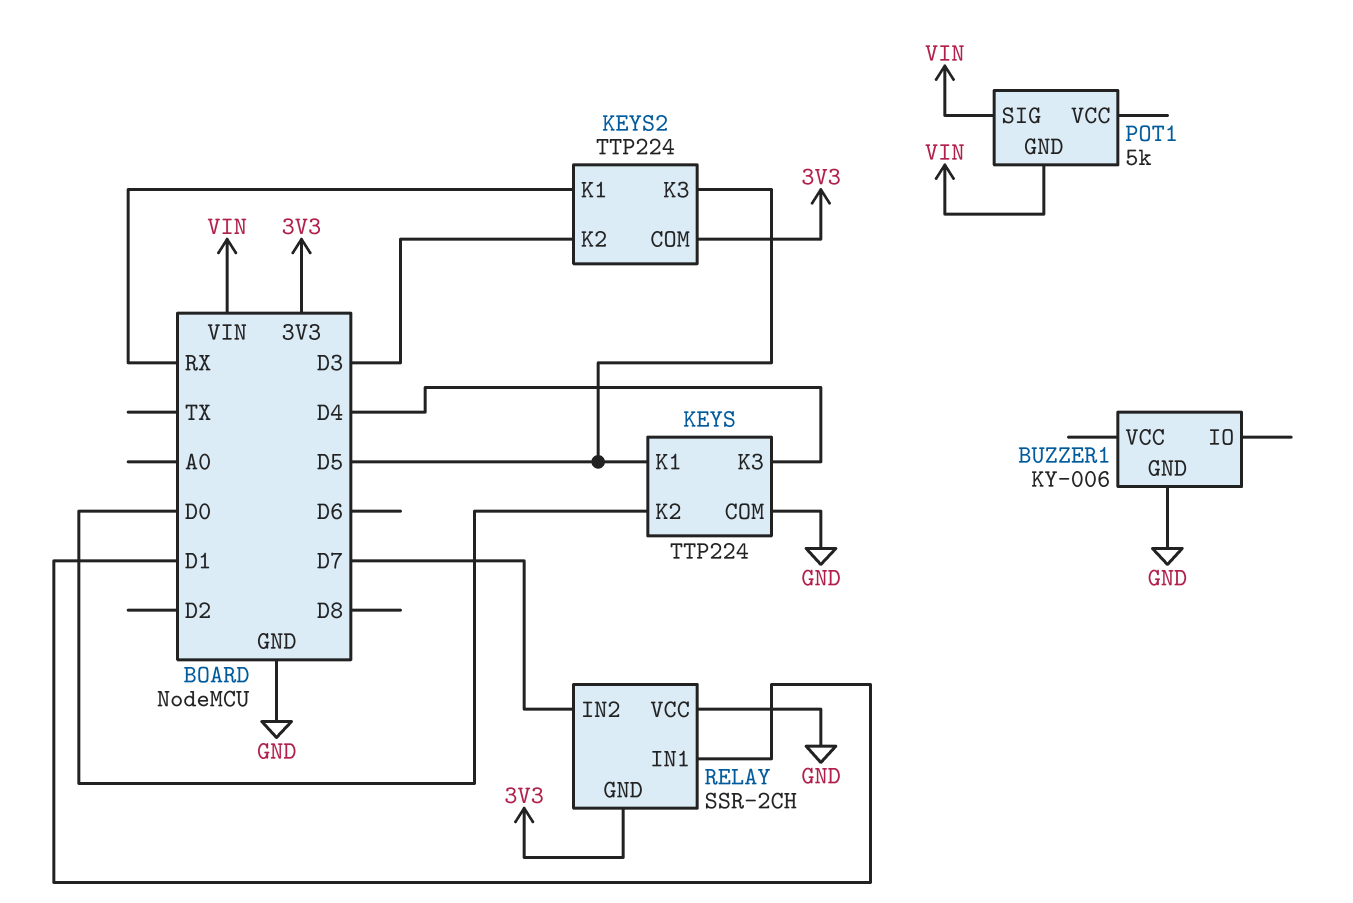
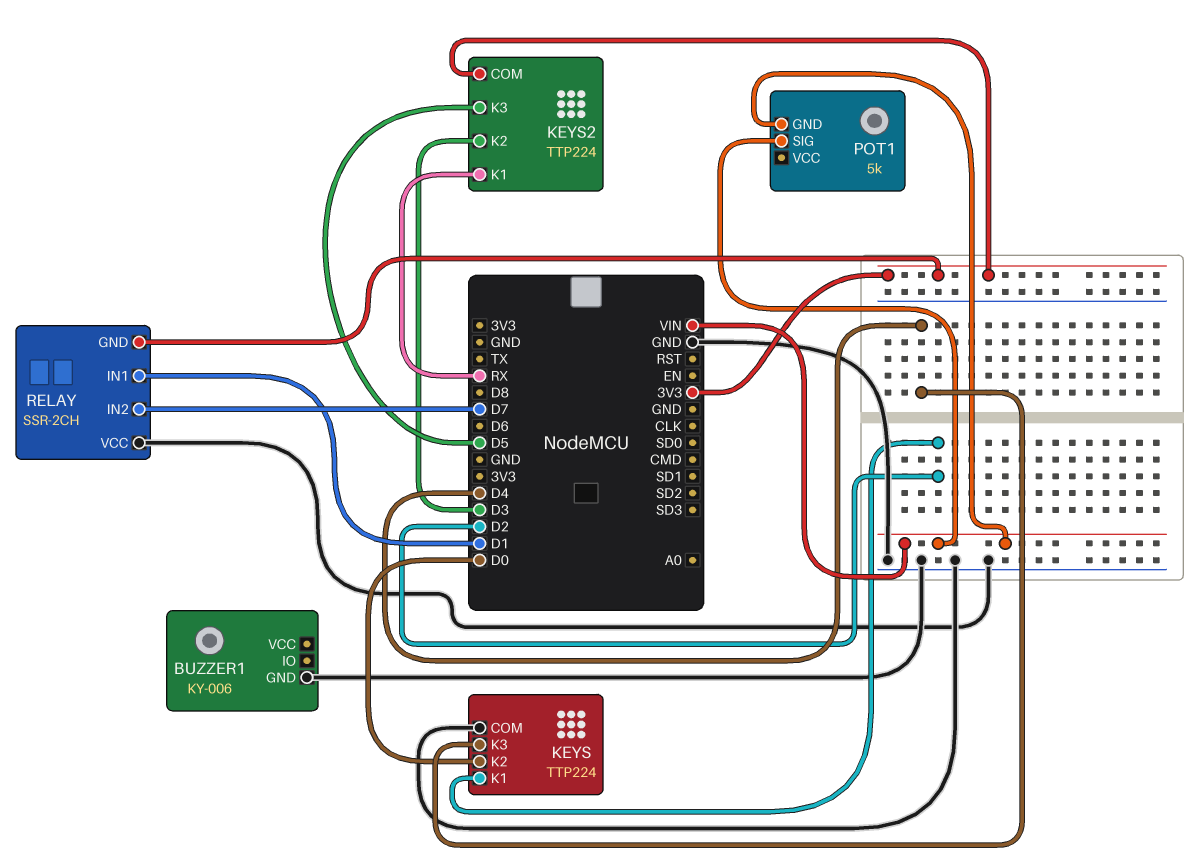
KEYS pin K1: D5 -> D2

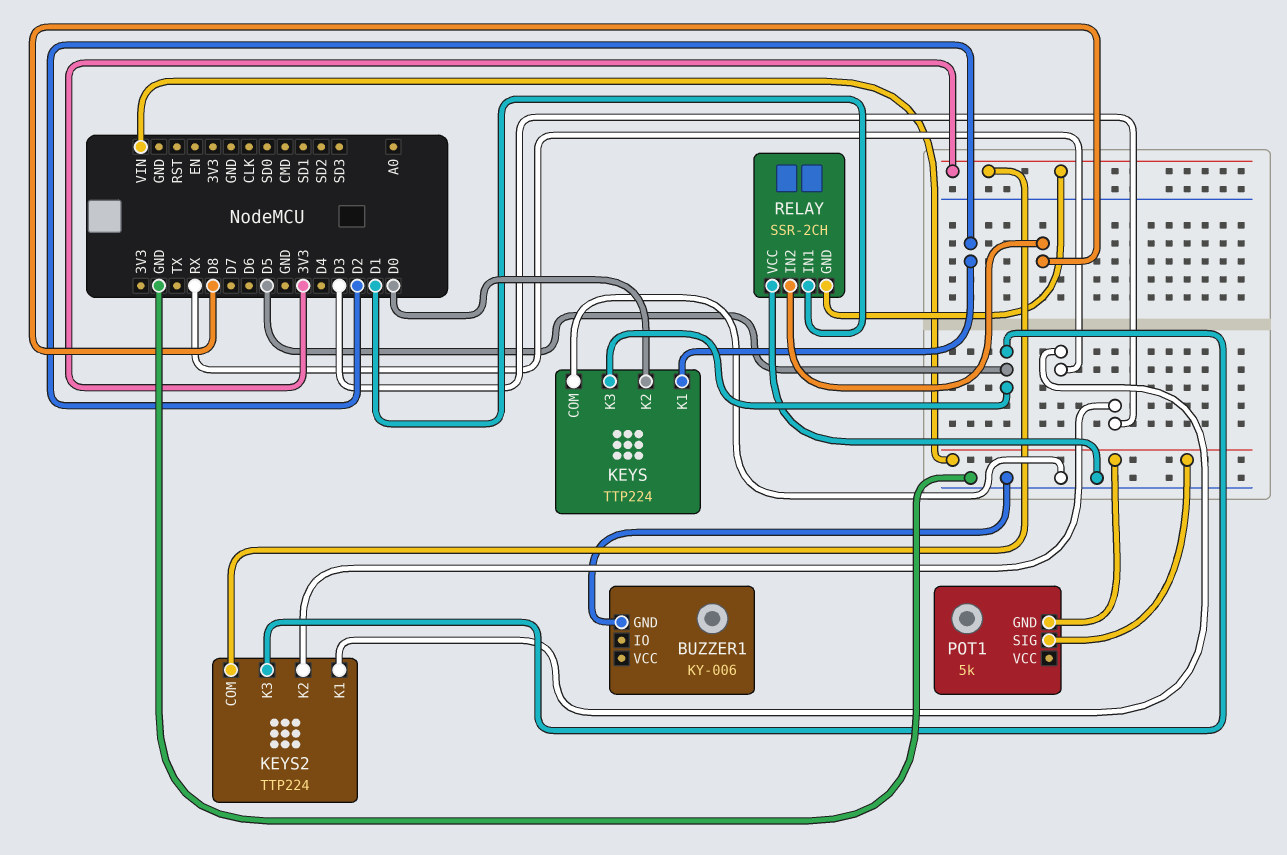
KEYS pin K3: D4 -> D5
RELAY pin IN2: D7 -> D8

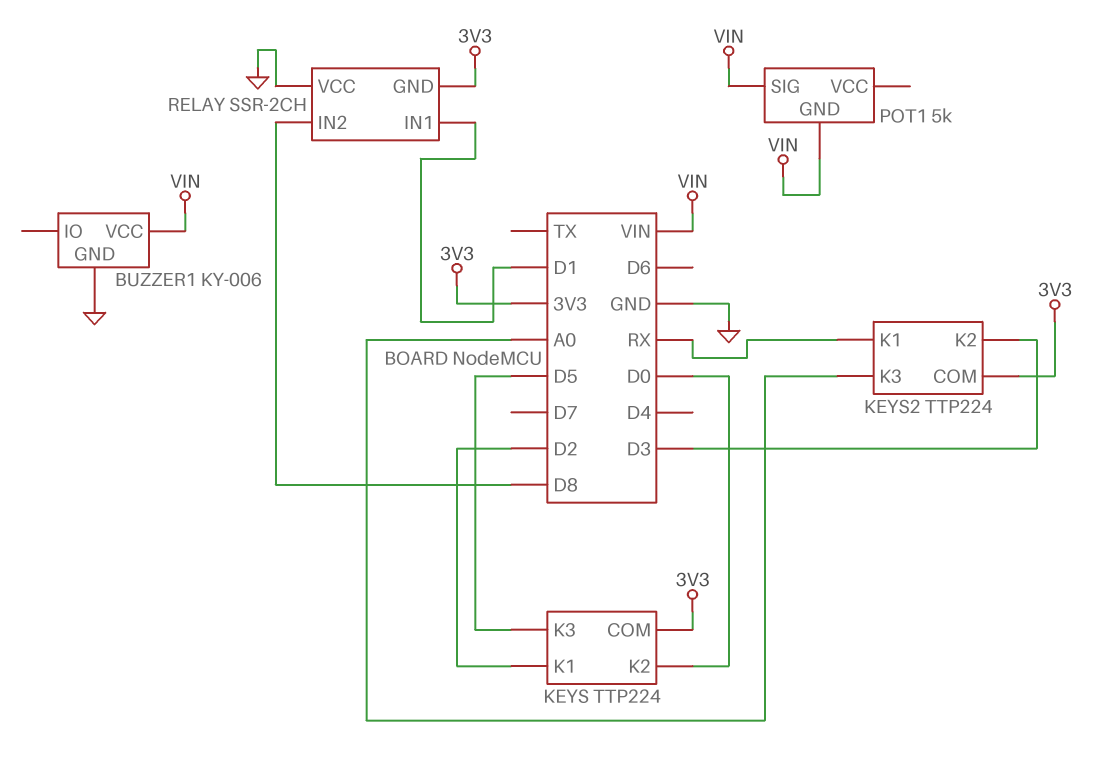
BUZZER1 pin VCC: none -> VIN
KEYS pin COM: GND -> 3V3
KEYS2 pin K3: D5 -> A0

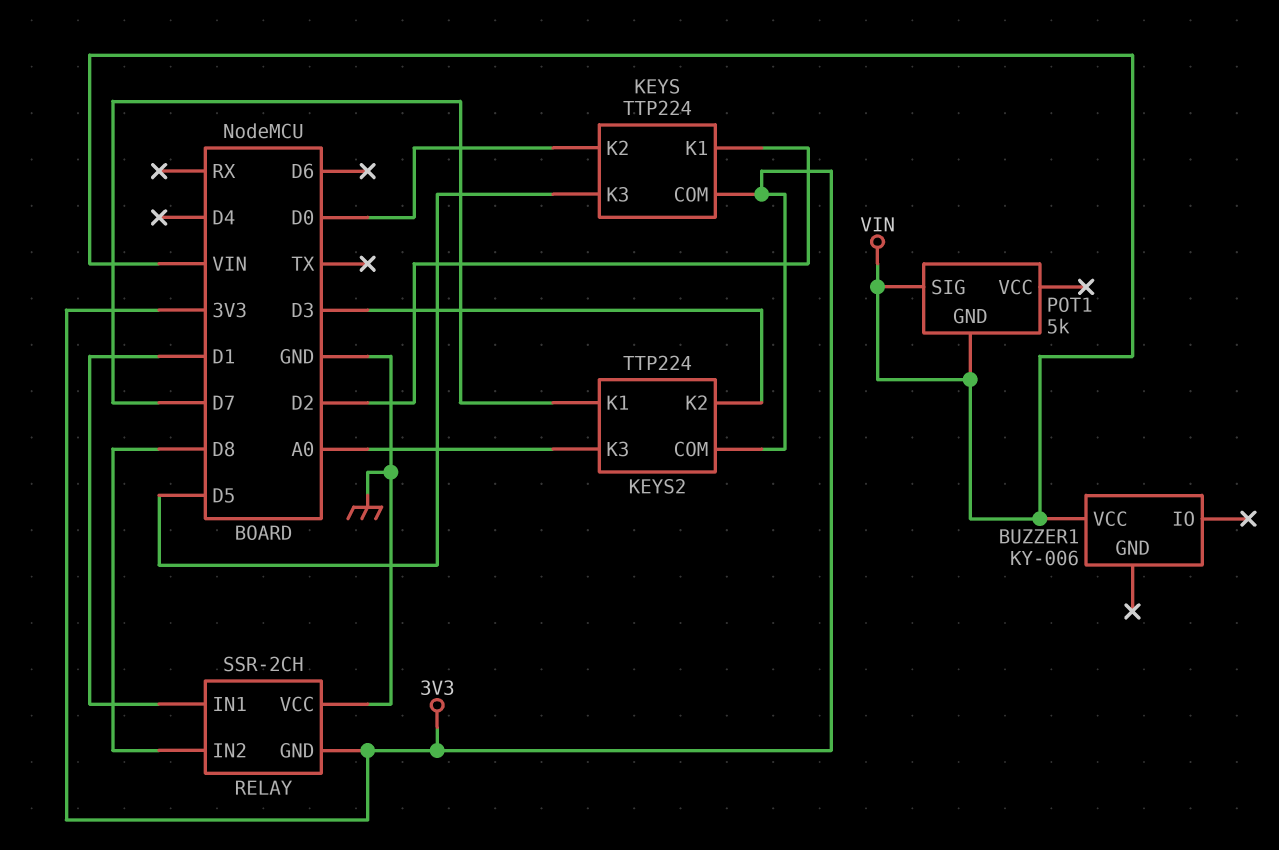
BUZZER1 pin GND: GND -> none
KEYS2 pin K1: RX -> D7

